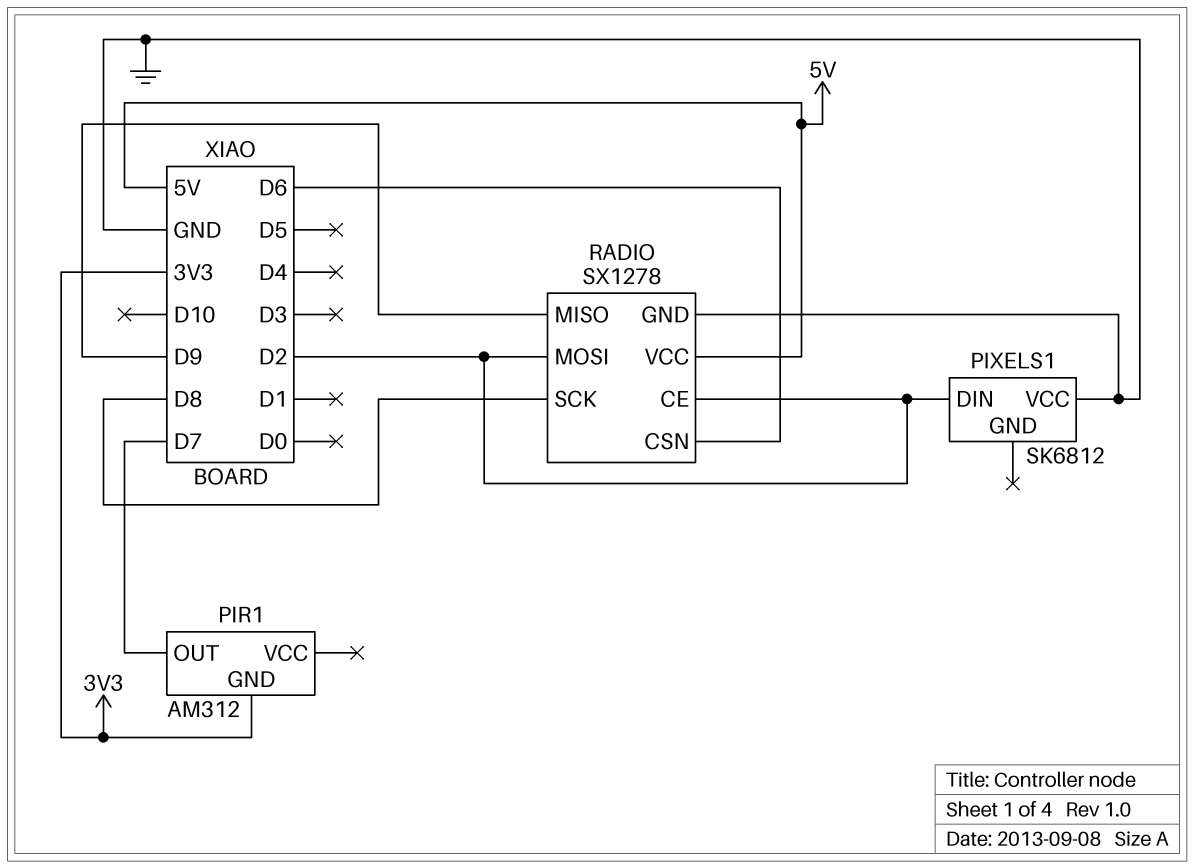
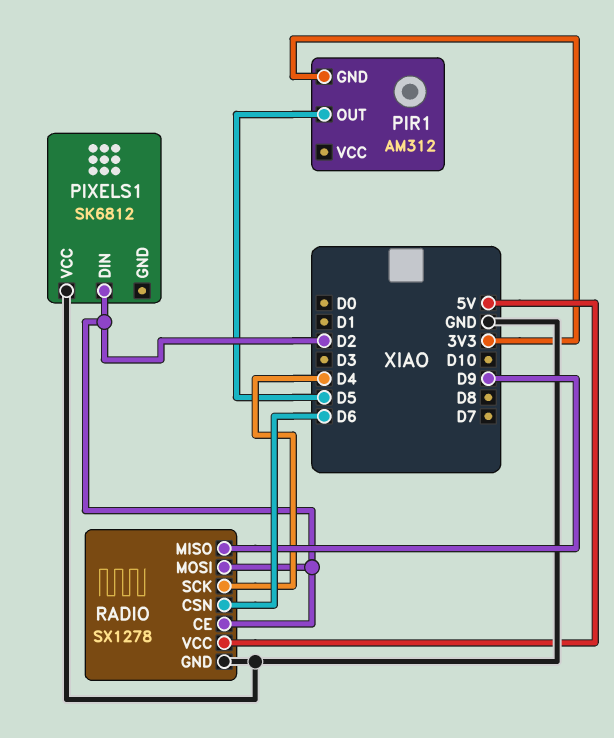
PIR1 pin OUT: D7 -> D5
RADIO pin SCK: D8 -> D4

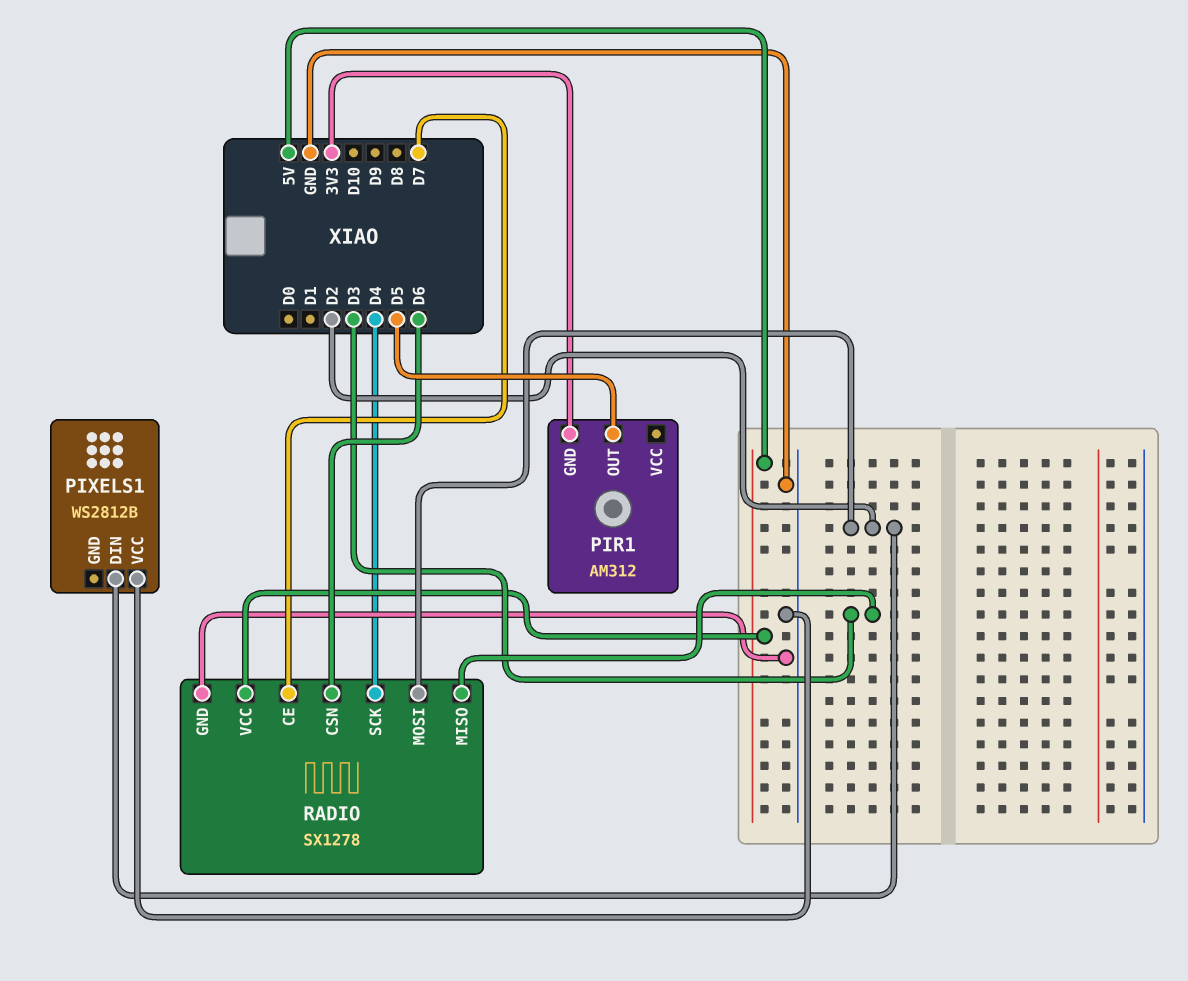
PIXELS1: SK6812 -> WS2812B
RADIO pin CE: D2 -> D7
RADIO pin MISO: D9 -> D3

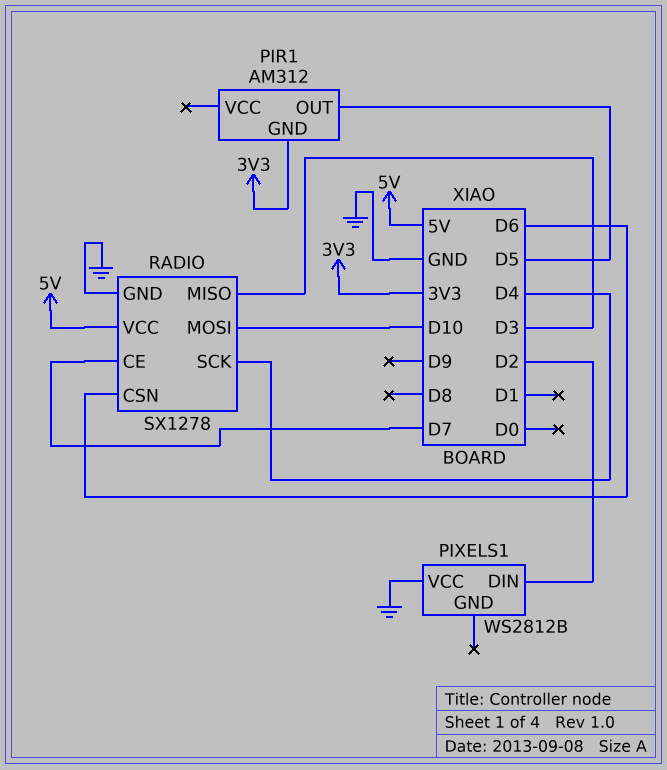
RADIO pin MOSI: D2 -> D10

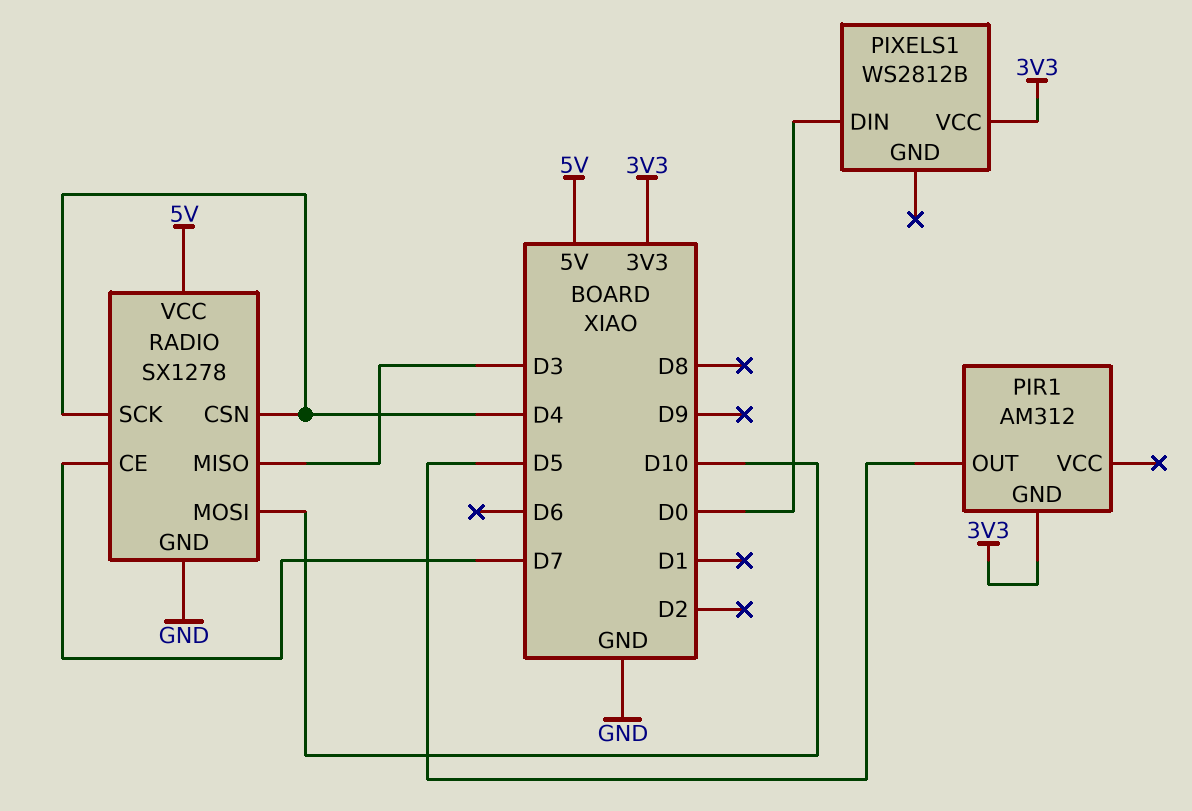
PIXELS1 pin DIN: D2 -> D0
PIXELS1 pin VCC: GND -> 3V3
RADIO pin CSN: D6 -> D4

